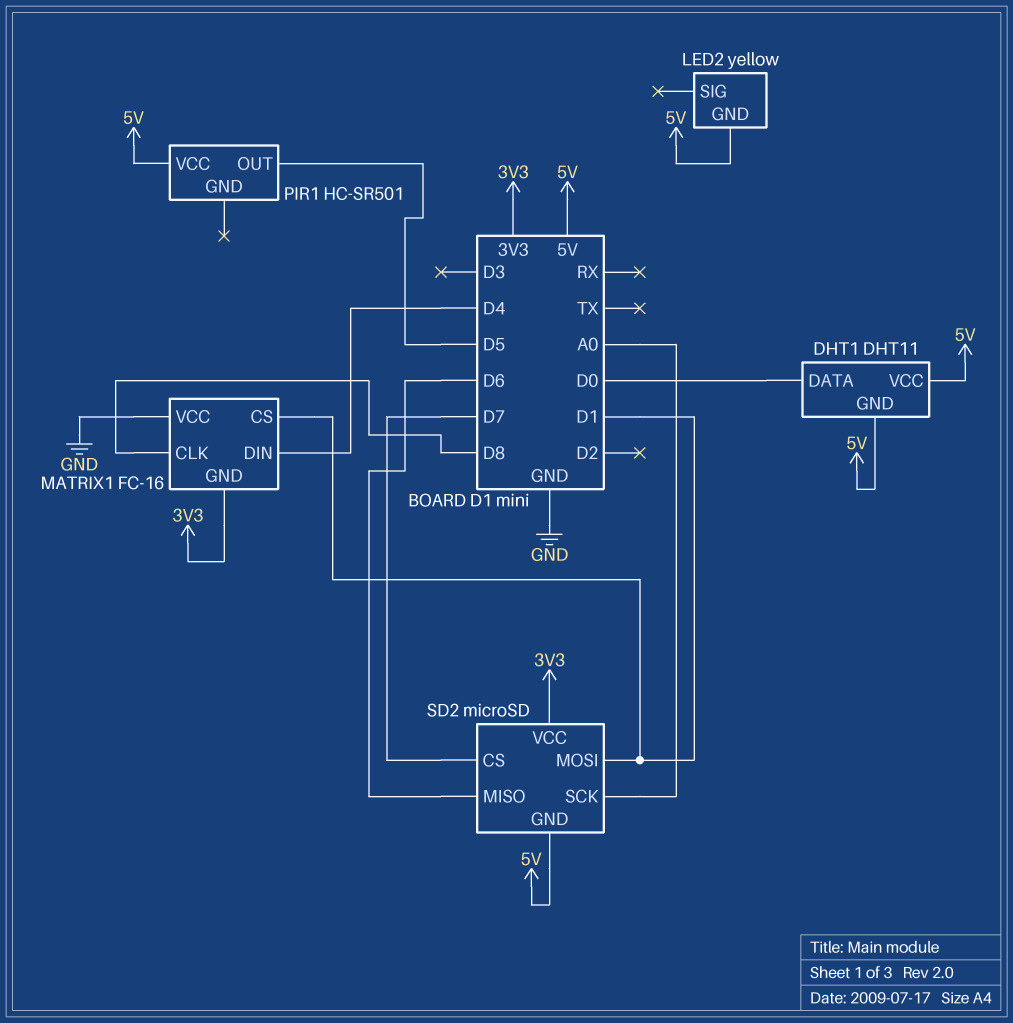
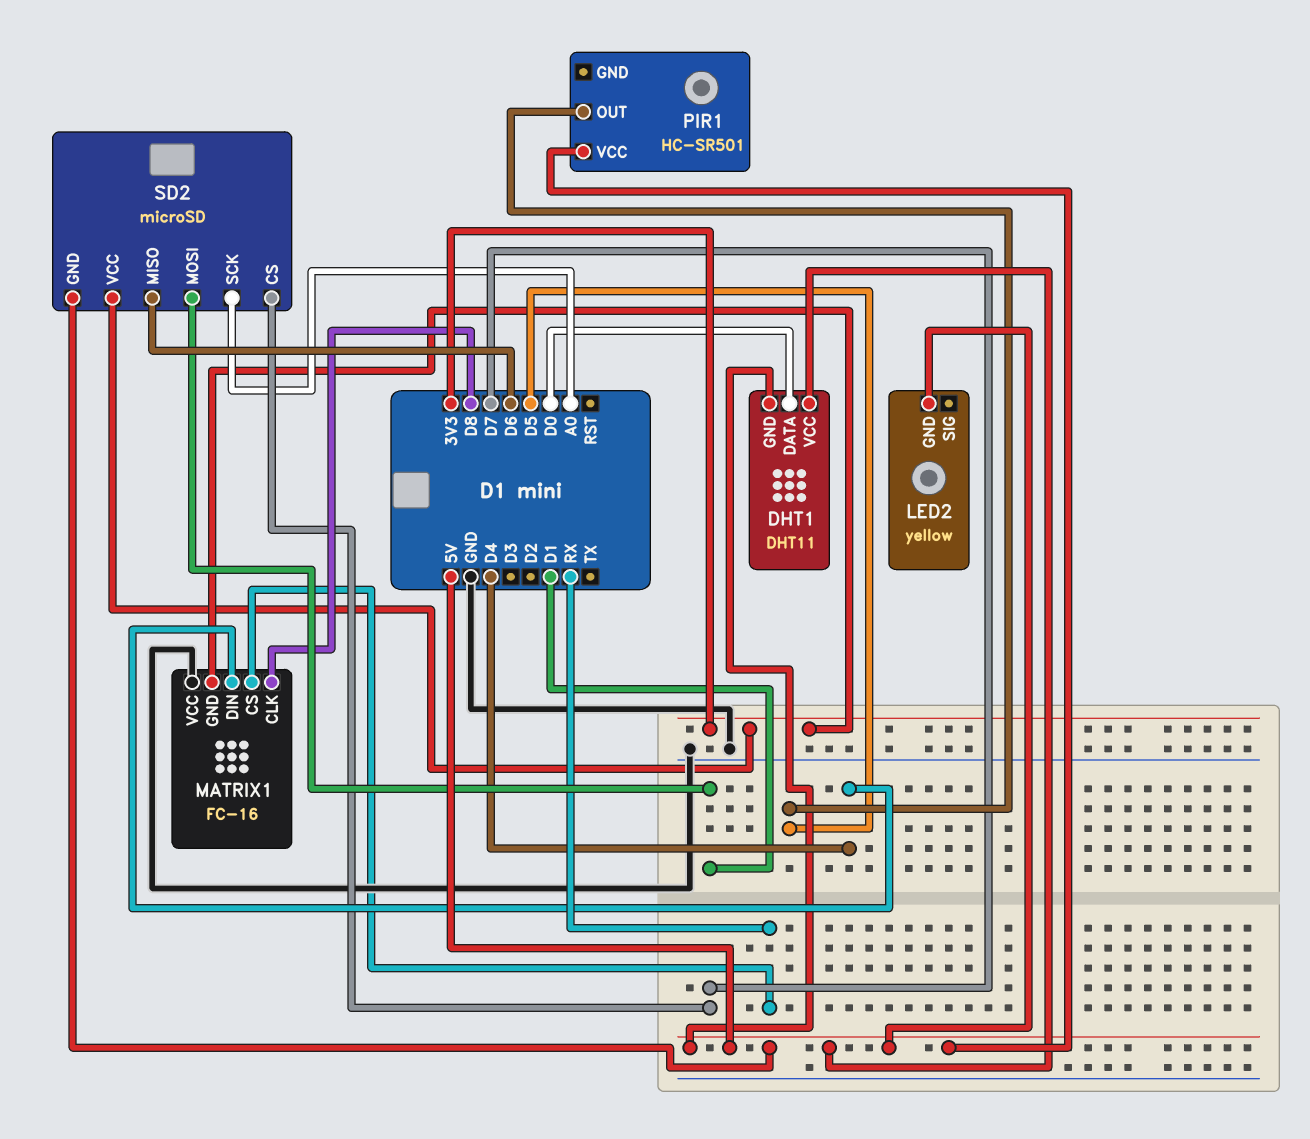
MATRIX1 pin CS: D1 -> RX

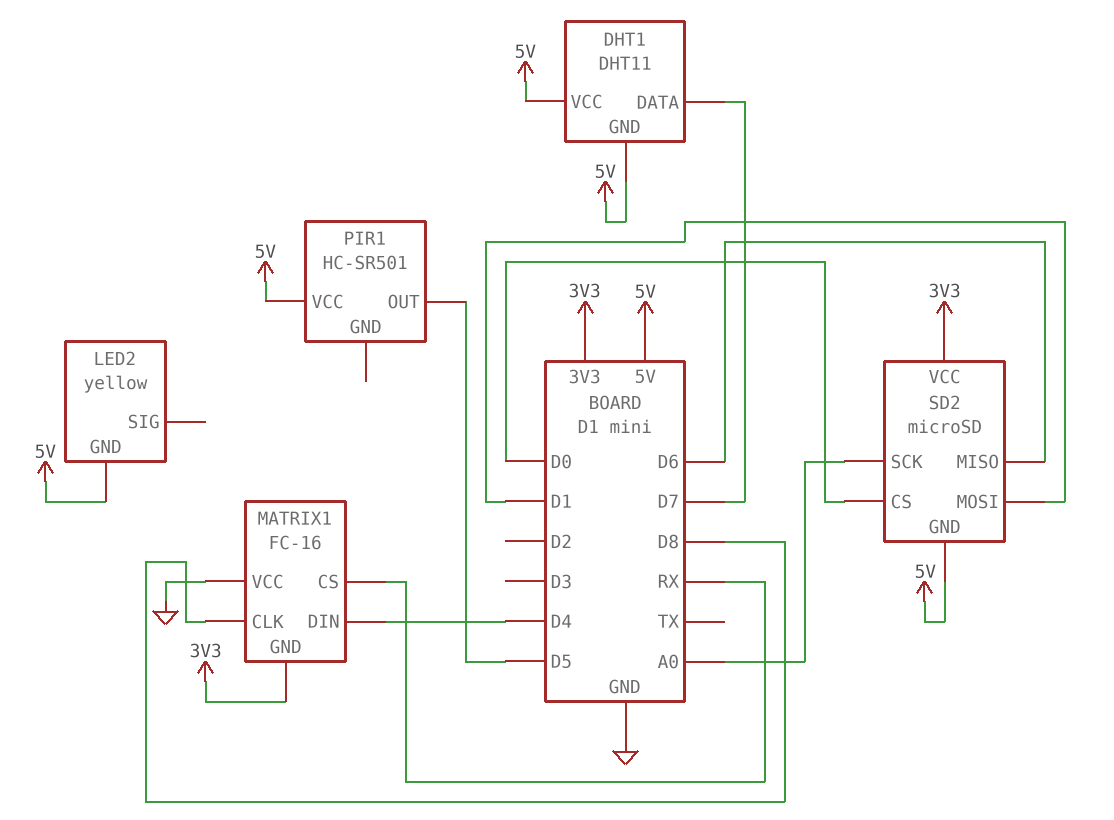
DHT1 pin DATA: D0 -> D7
SD2 pin CS: D7 -> D0

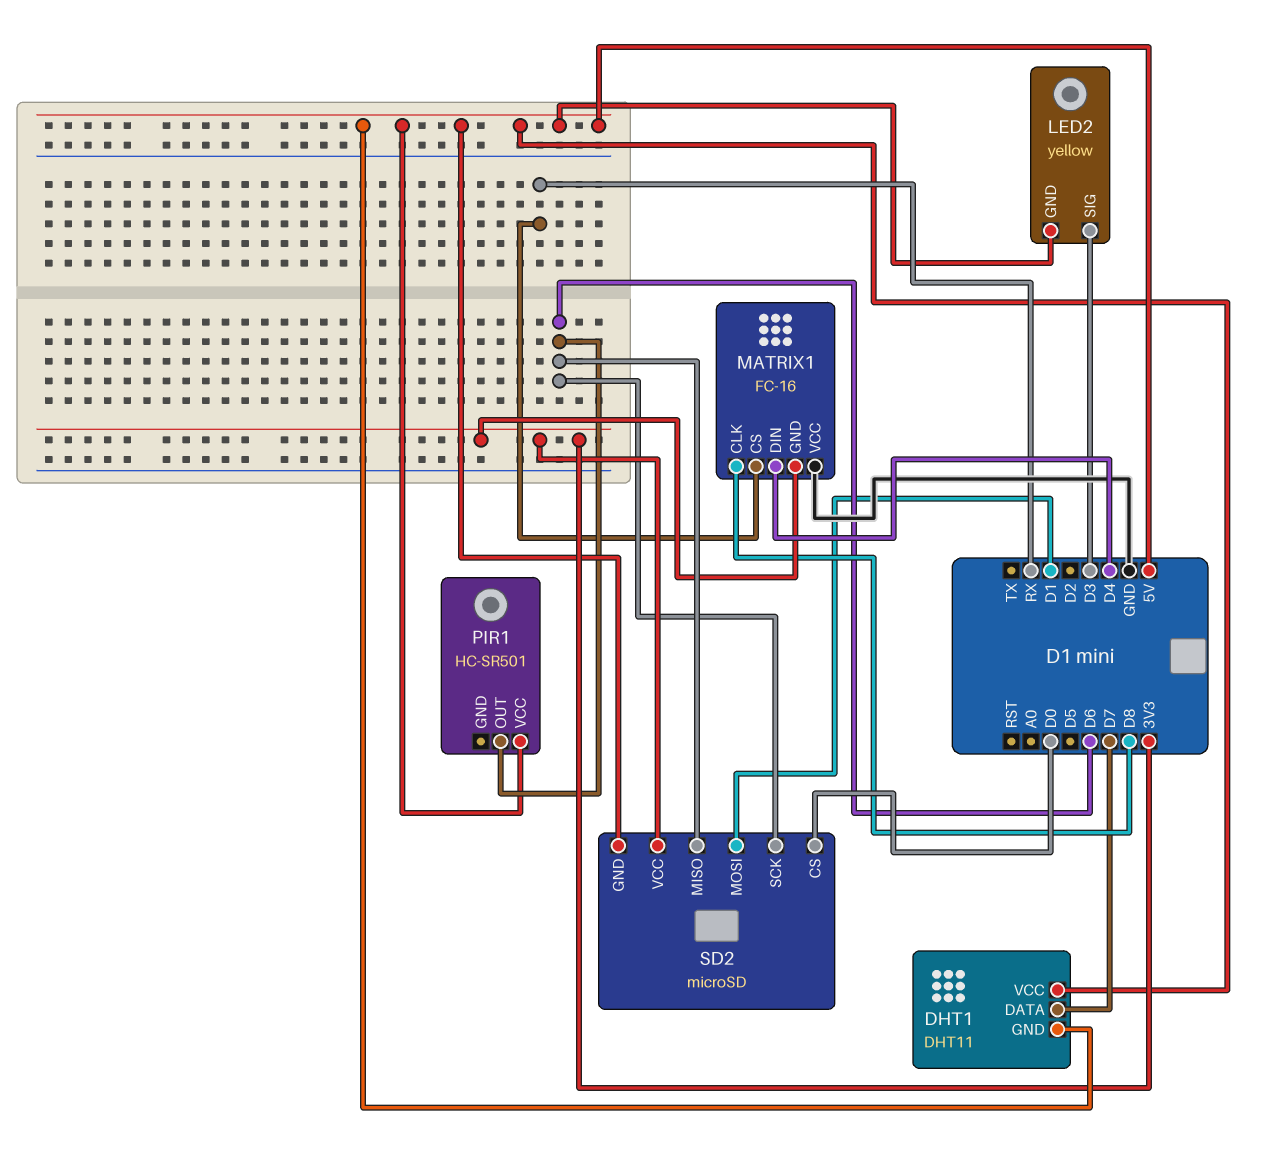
LED2 pin SIG: none -> D3
PIR1 pin OUT: D5 -> D6
SD2 pin SCK: A0 -> D6

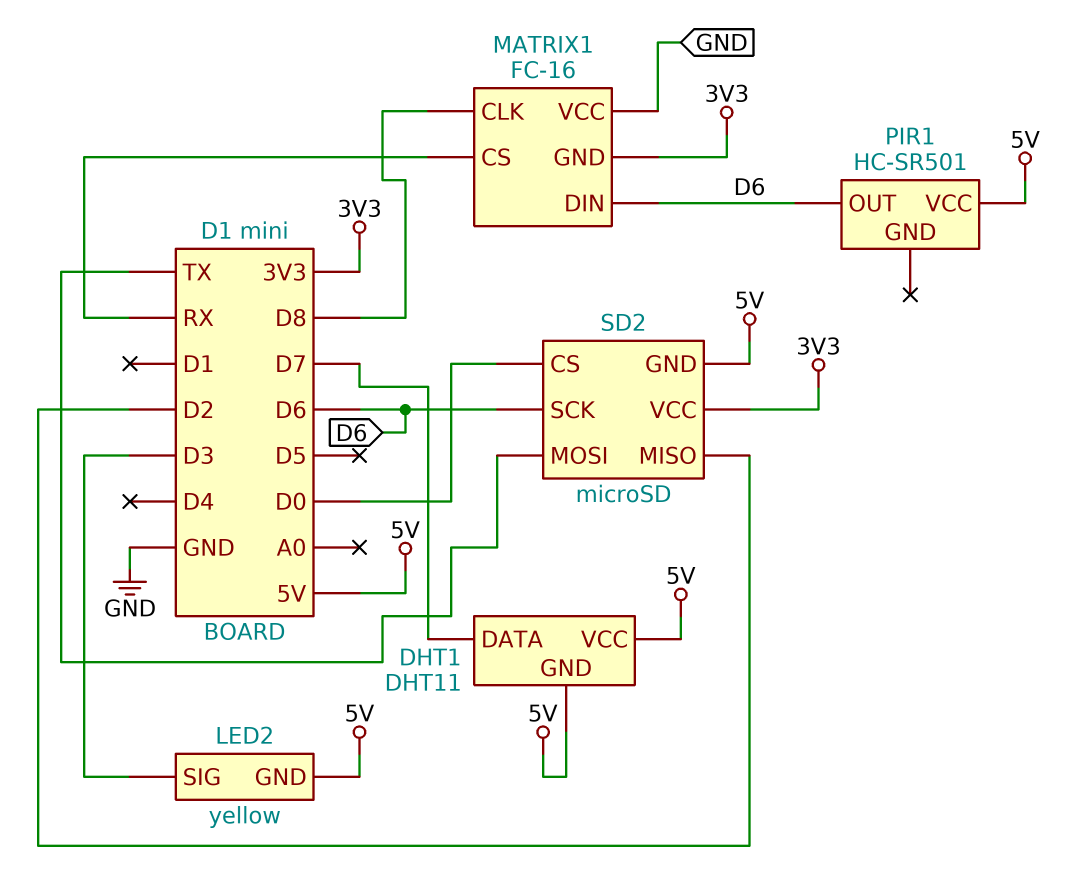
MATRIX1 pin DIN: D4 -> D6
SD2 pin MISO: D6 -> D2
SD2 pin MOSI: D1 -> TX

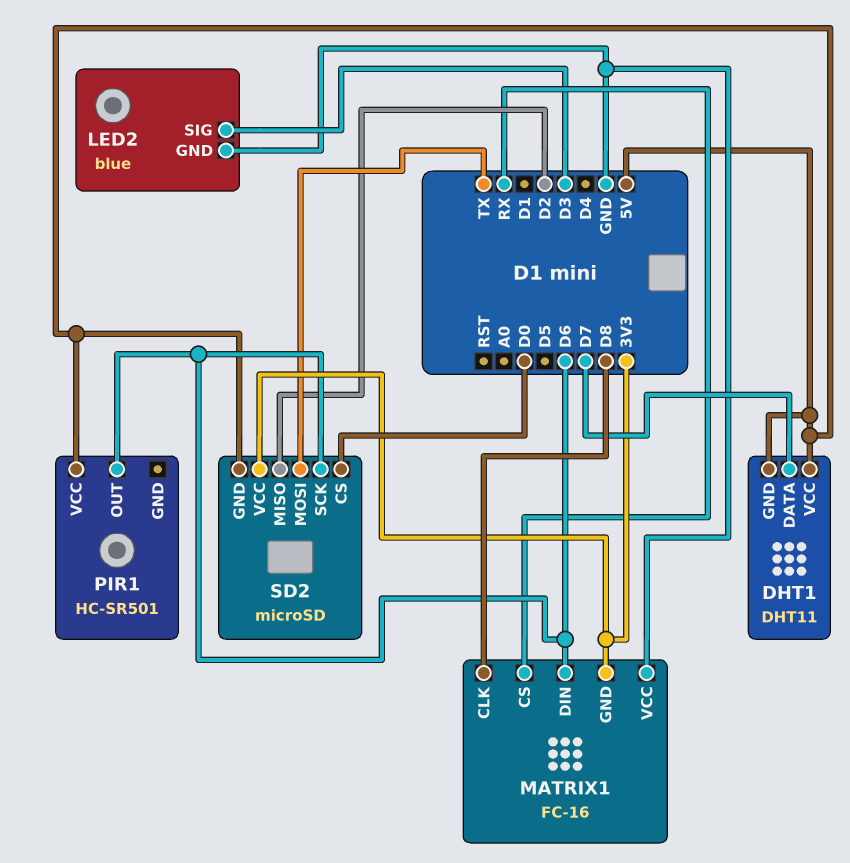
LED2: yellow -> blue
LED2 pin GND: 5V -> GND

